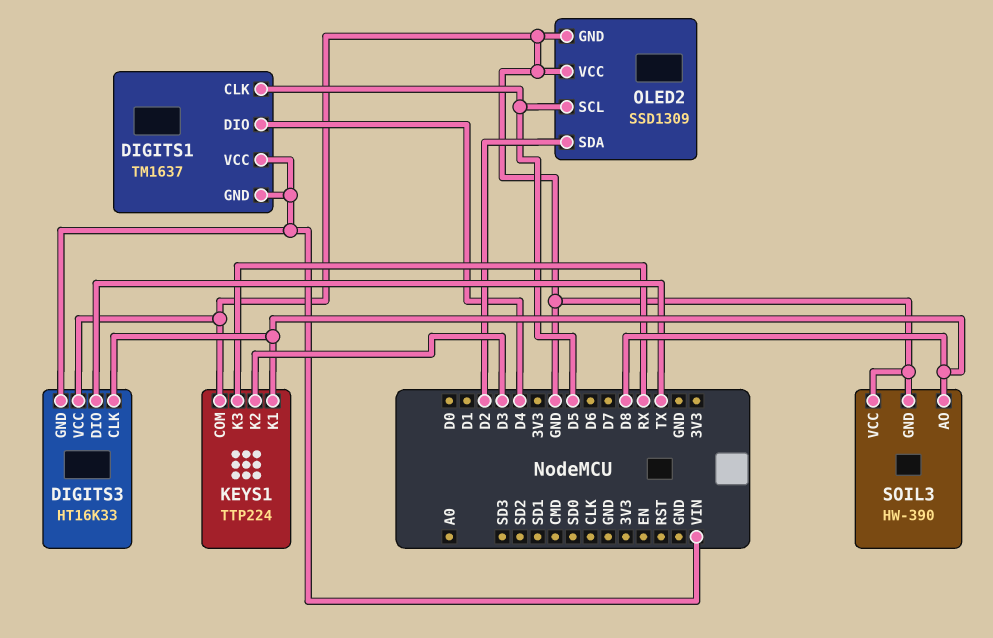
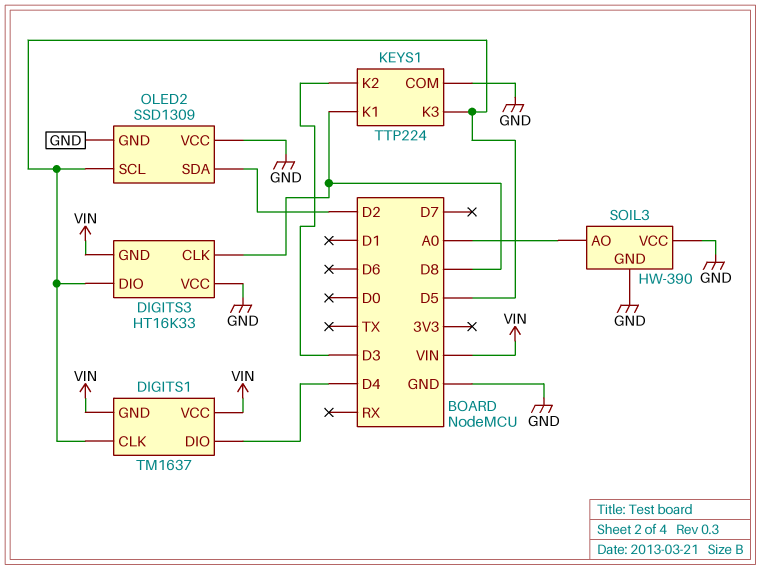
DIGITS3 pin DIO: TX -> D5
KEYS1 pin K3: RX -> D5
SOIL3 pin AO: D8 -> A0

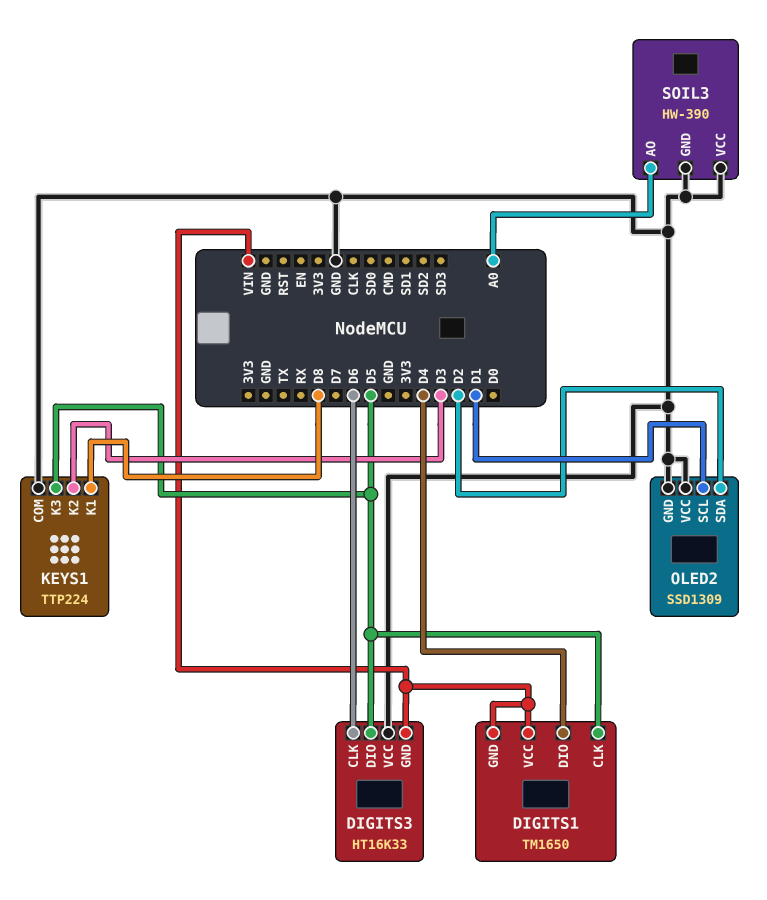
DIGITS1: TM1637 -> TM1650
DIGITS3 pin CLK: D8 -> D6
OLED2 pin SCL: D5 -> D1

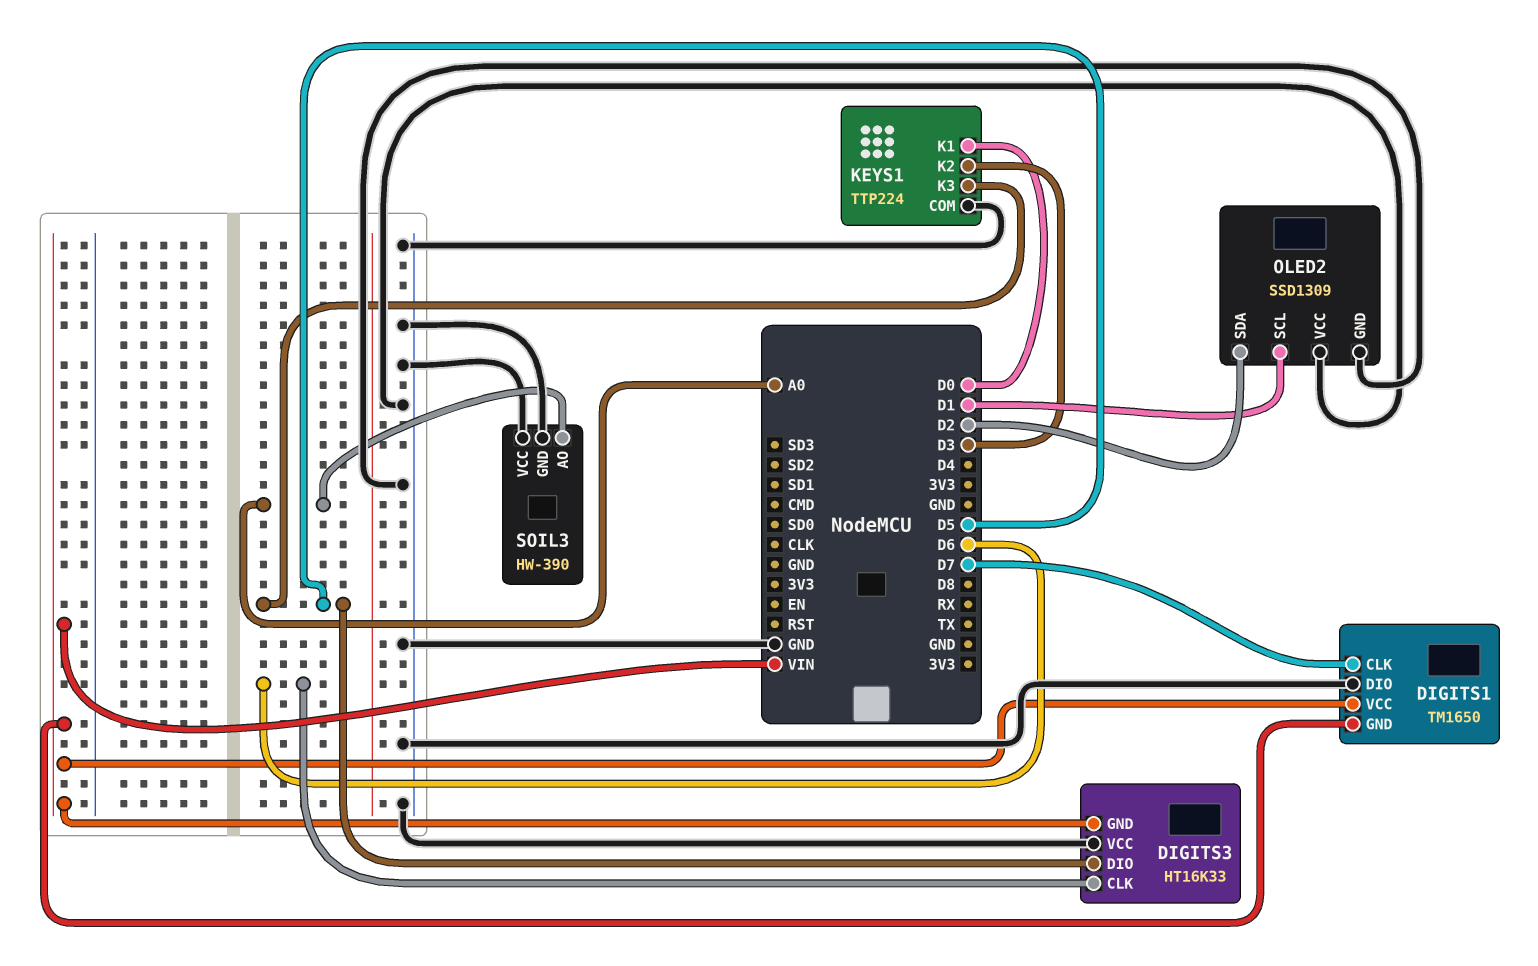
DIGITS1 pin CLK: D5 -> D7
DIGITS1 pin DIO: D4 -> GND
KEYS1 pin K1: D8 -> D0

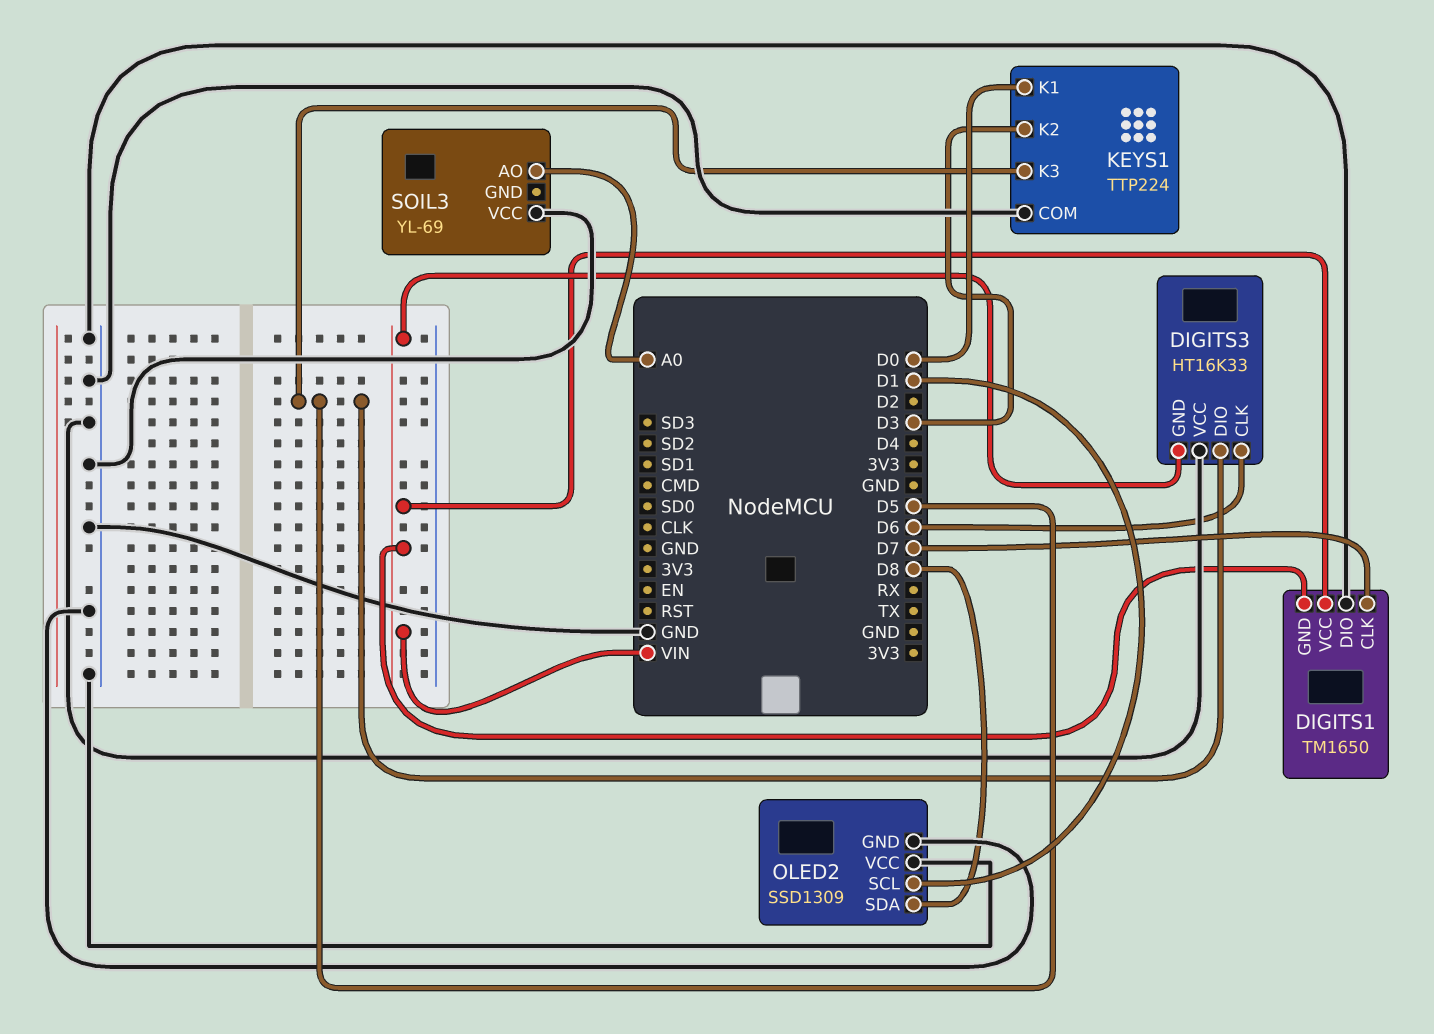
OLED2 pin SDA: D2 -> D8
SOIL3: HW-390 -> YL-69
SOIL3 pin GND: GND -> none

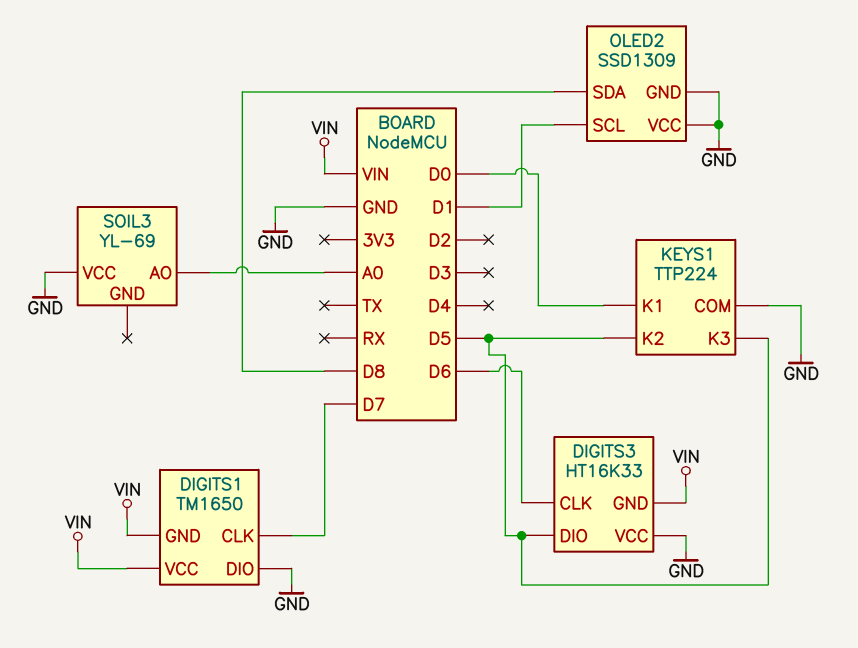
KEYS1 pin K2: D3 -> D5

